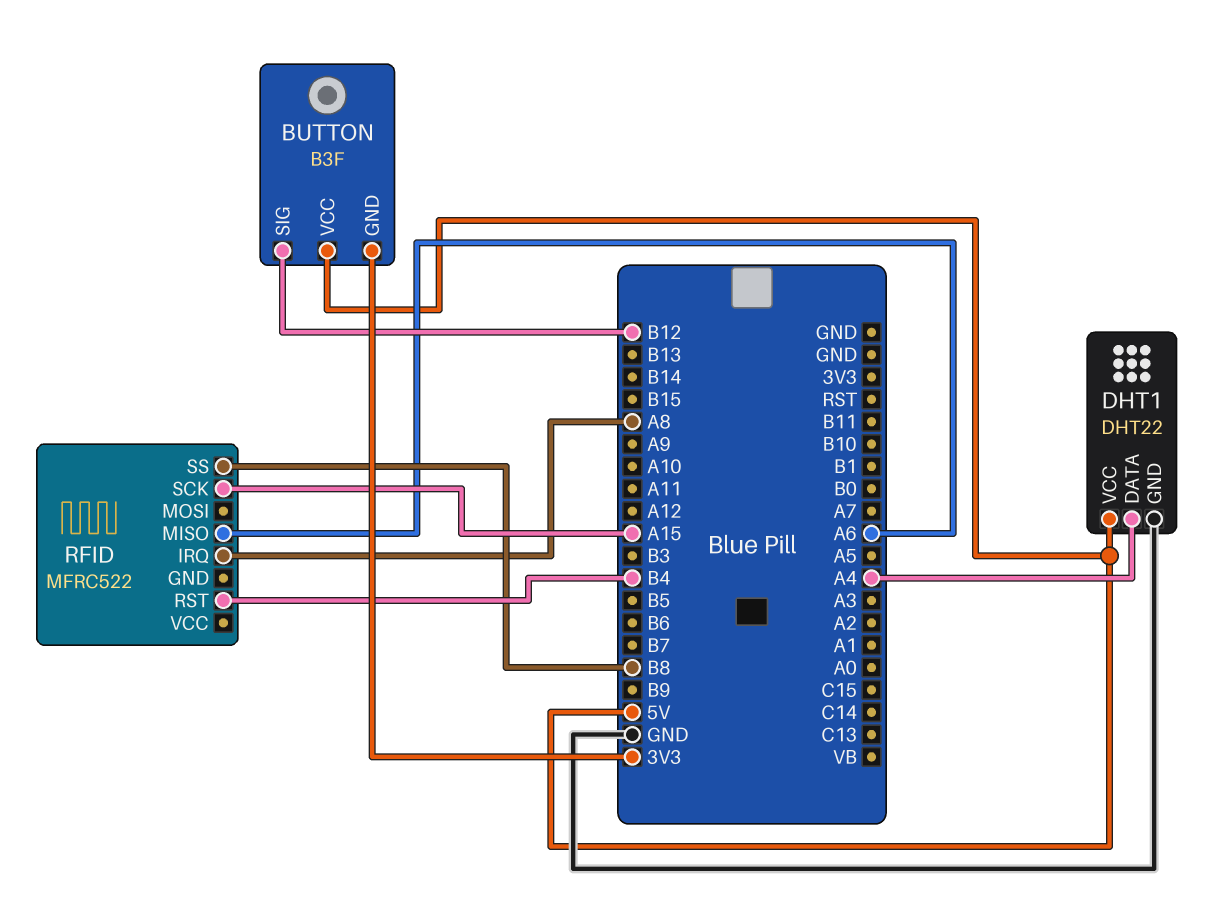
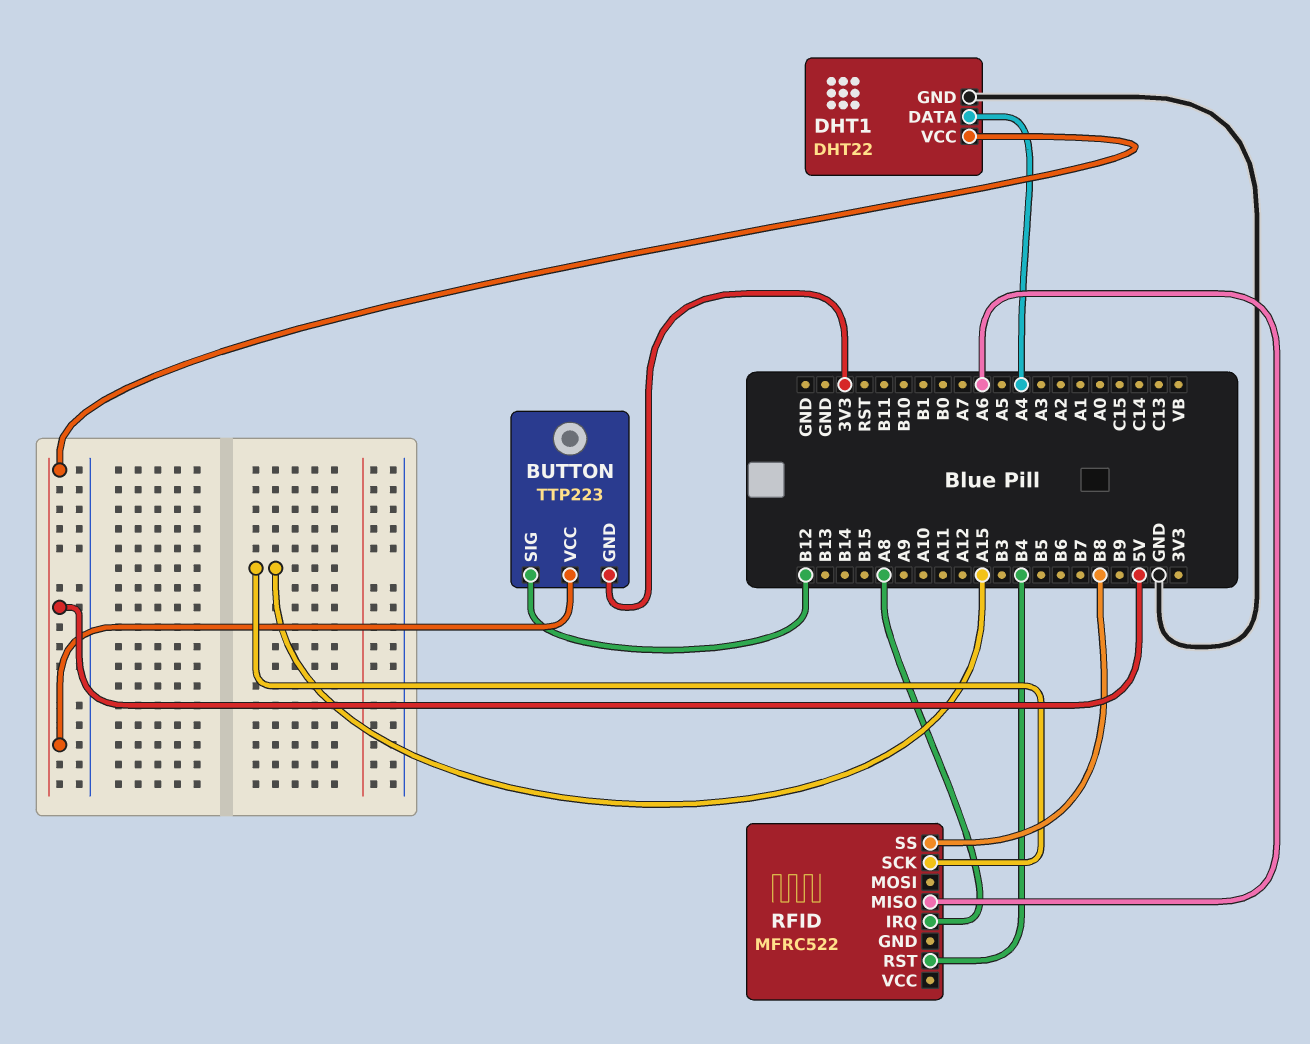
BUTTON: B3F -> TTP223

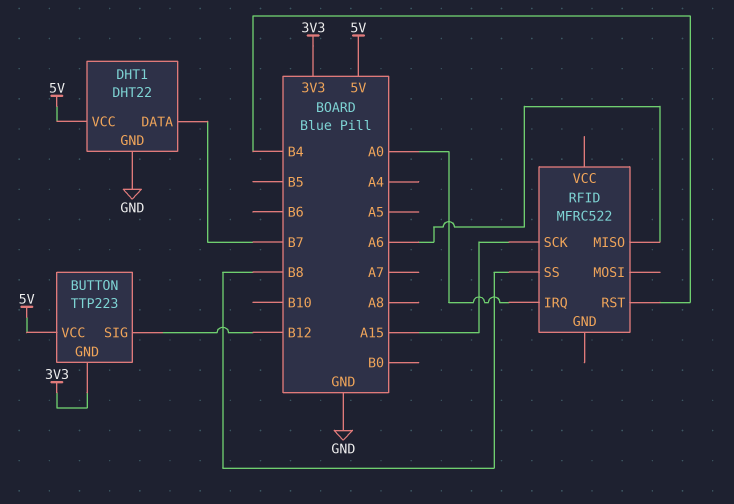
DHT1 pin DATA: A4 -> B7
RFID pin IRQ: A8 -> A0

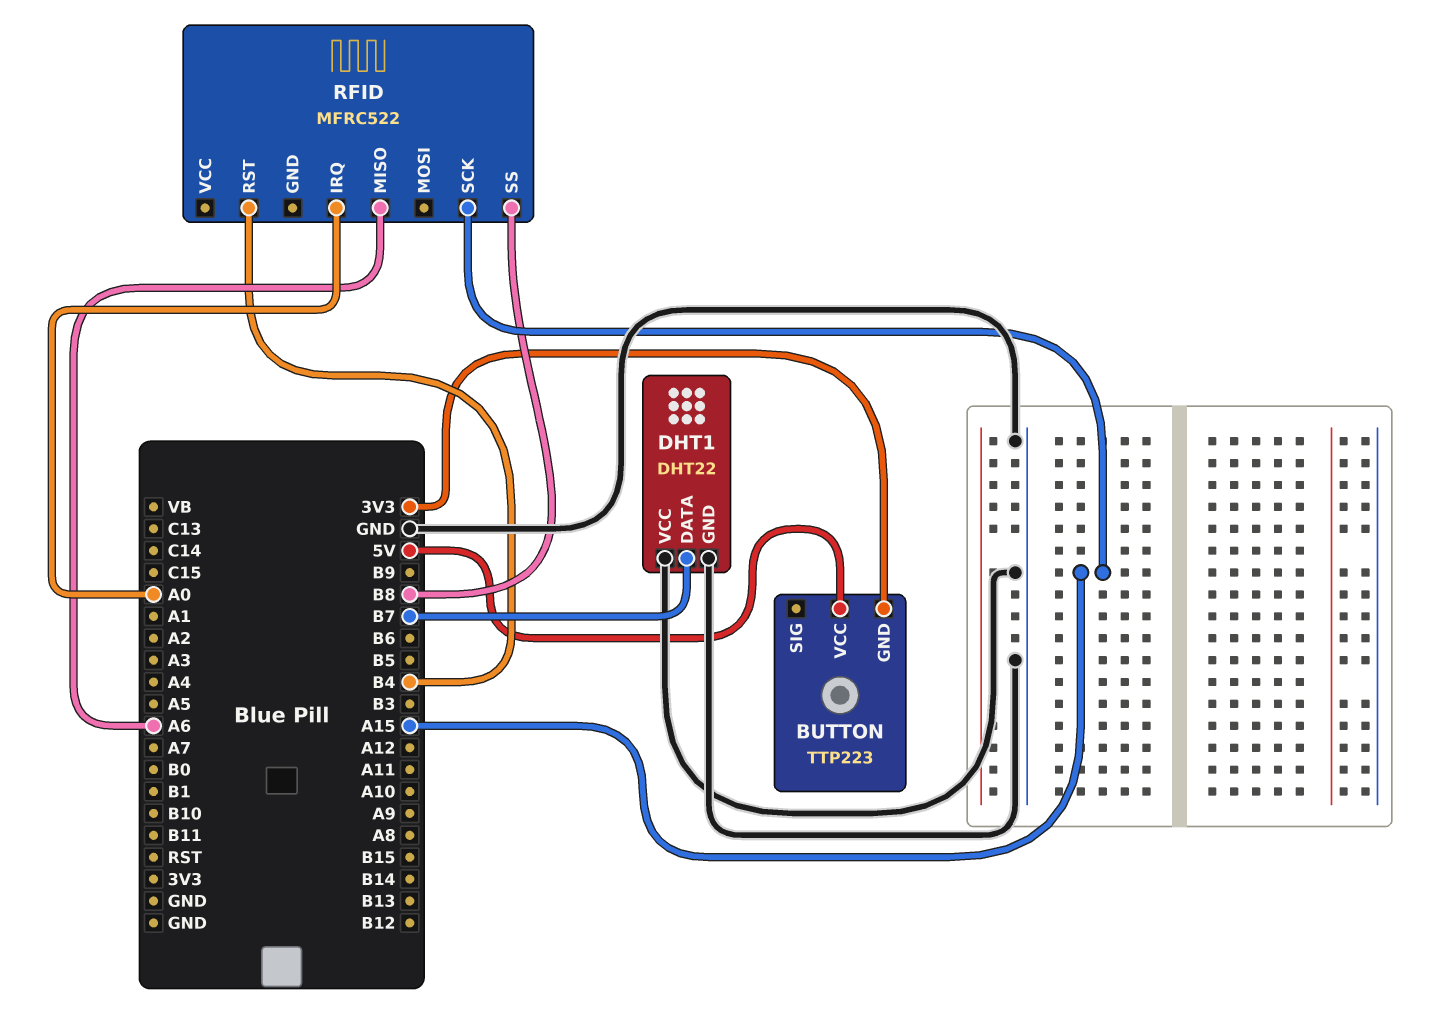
BUTTON pin SIG: B12 -> none
DHT1 pin VCC: 5V -> GND

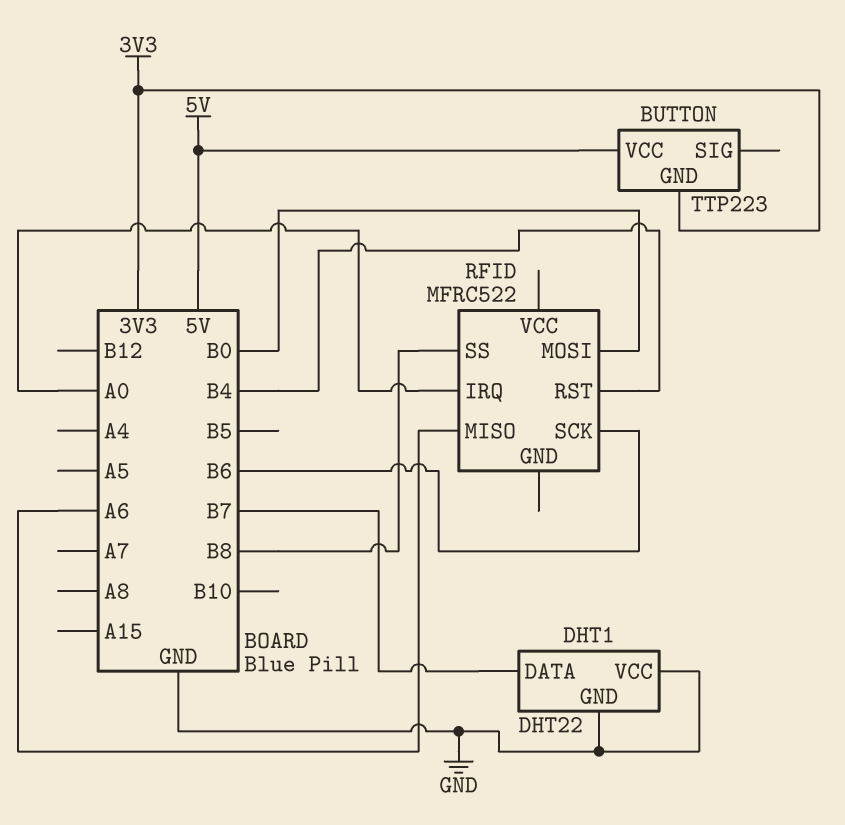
RFID pin MOSI: none -> B0
RFID pin SCK: A15 -> B6

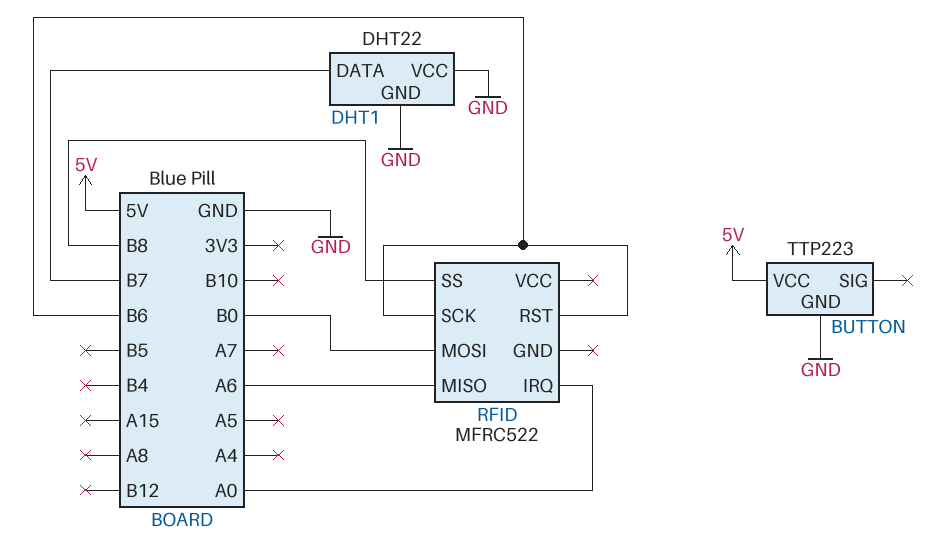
BUTTON pin GND: 3V3 -> GND
RFID pin RST: B4 -> B6

